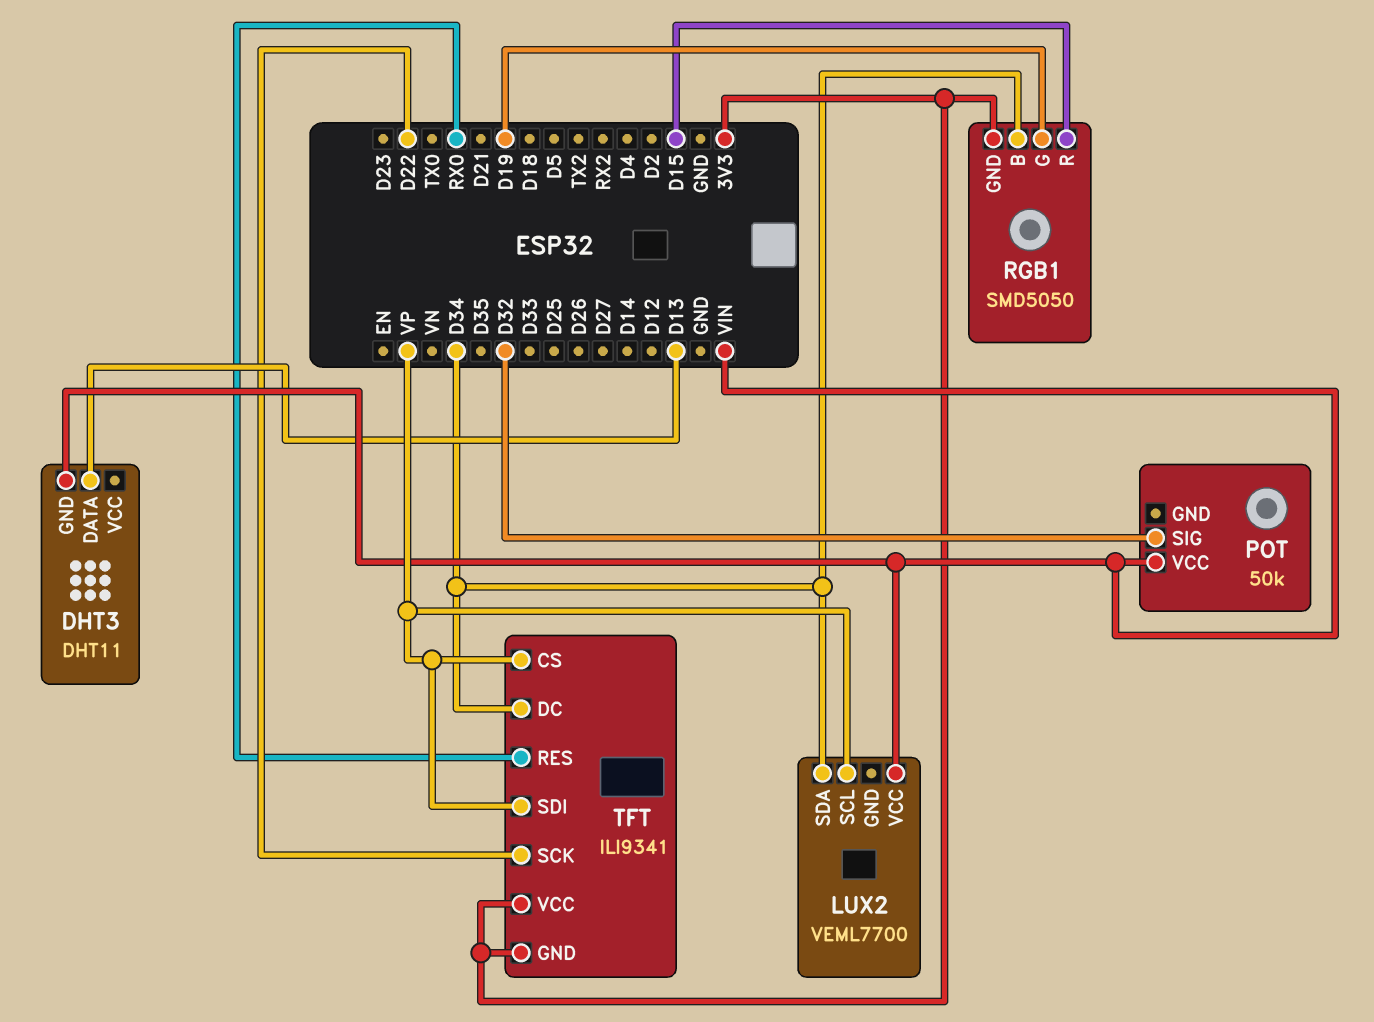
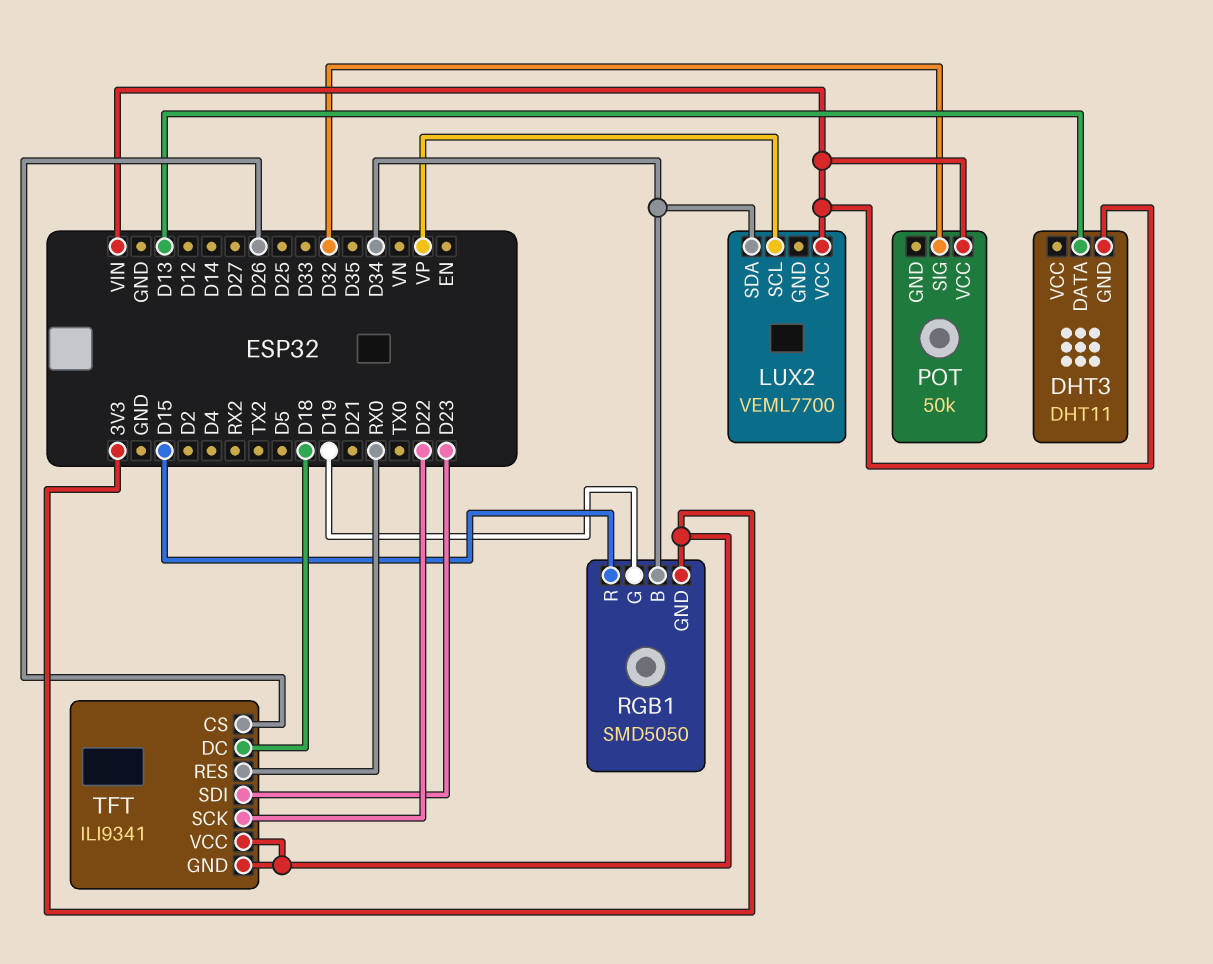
TFT pin CS: VP -> D26
TFT pin DC: D34 -> D18
TFT pin SDI: VP -> D23

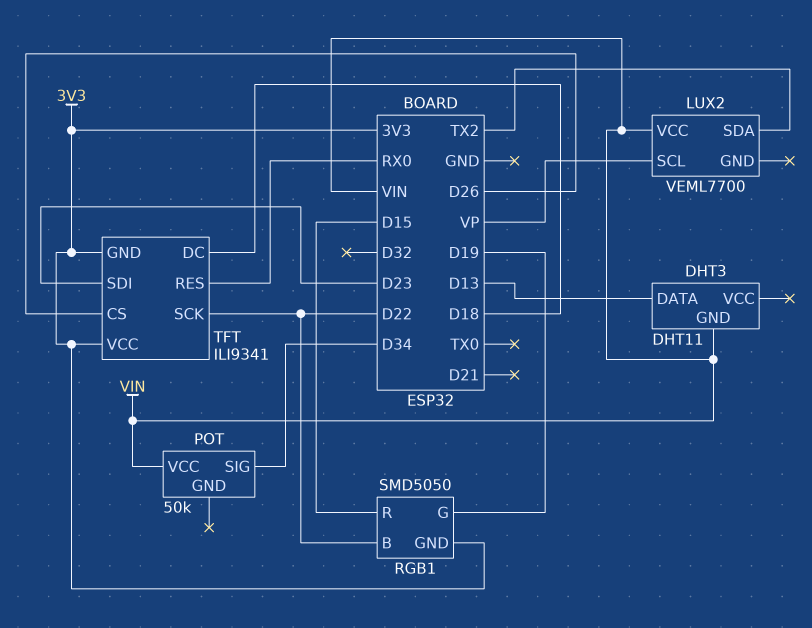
LUX2 pin SDA: D34 -> TX2
POT pin SIG: D32 -> D34
RGB1 pin B: D34 -> D22

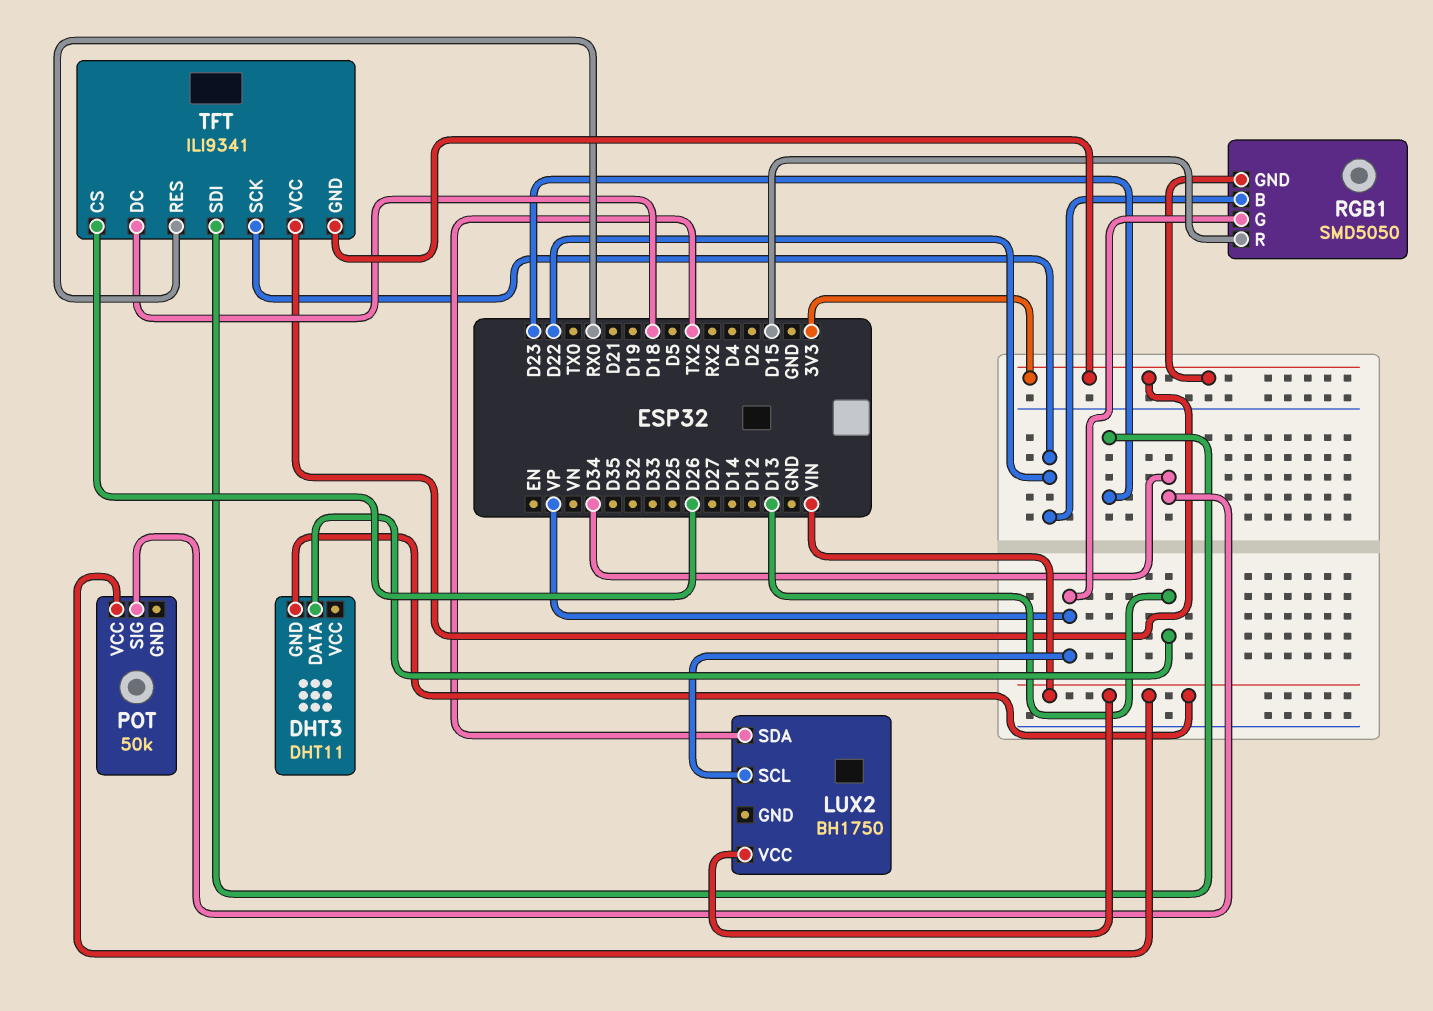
LUX2: VEML7700 -> BH1750
RGB1 pin G: D19 -> VP

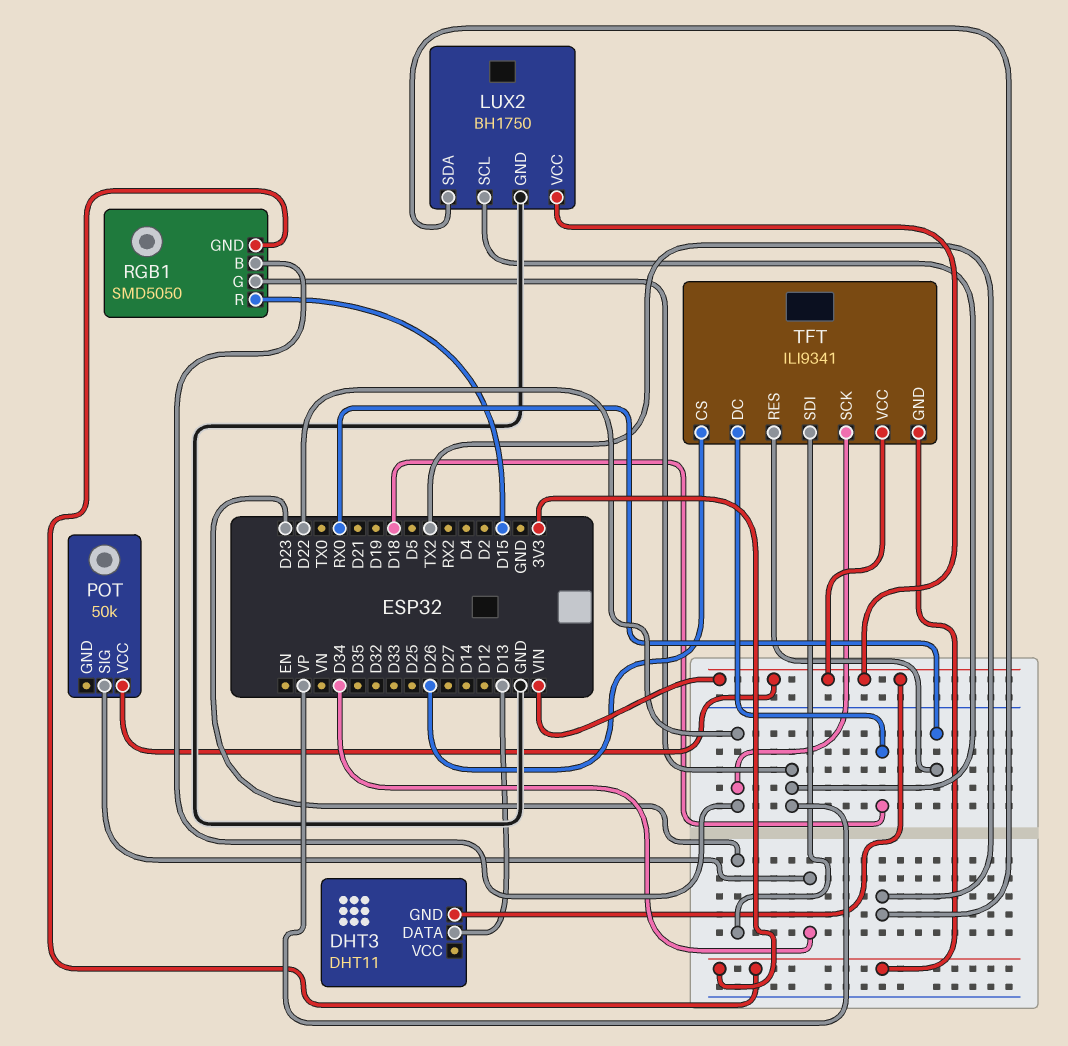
LUX2 pin GND: none -> GND
TFT pin VCC: 3V3 -> VIN

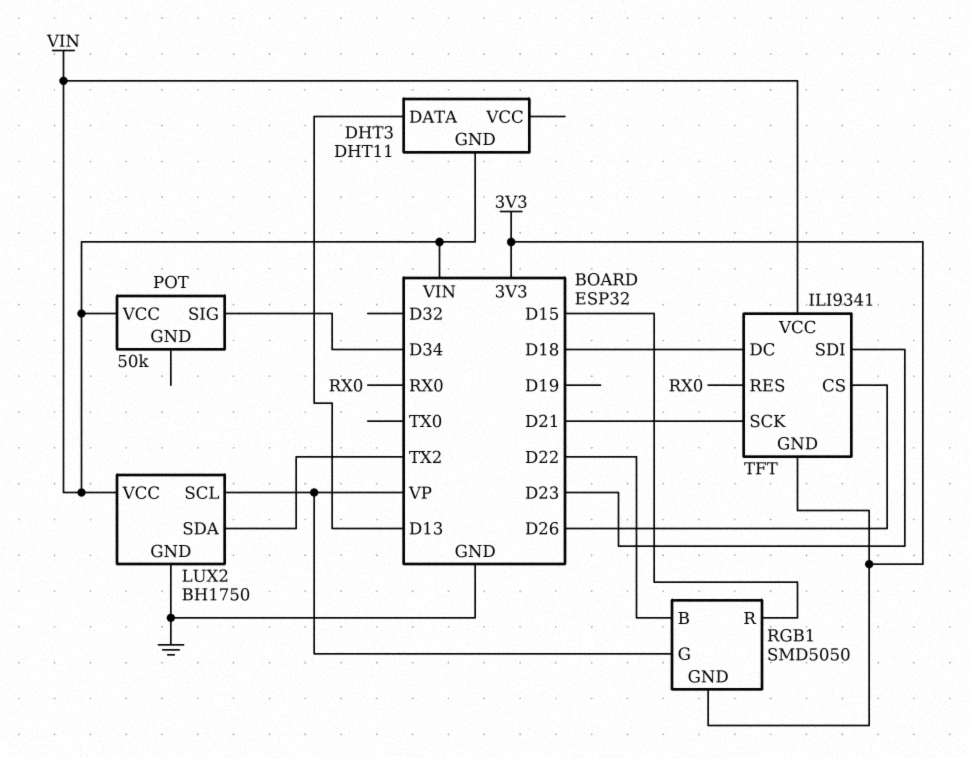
TFT pin SCK: D22 -> D21

